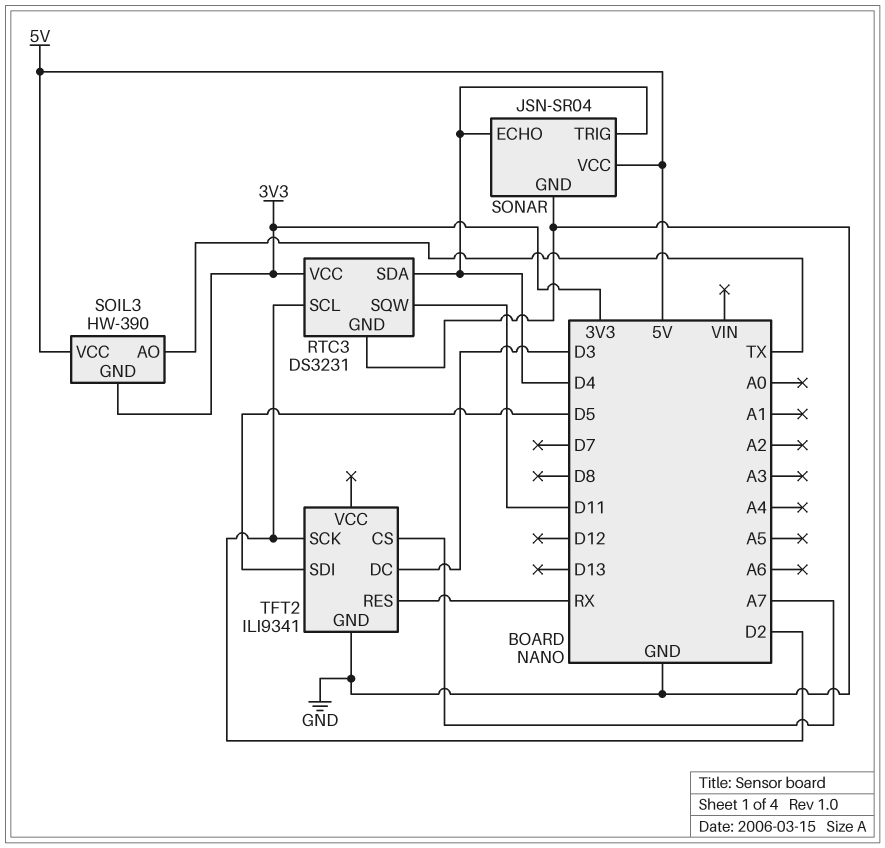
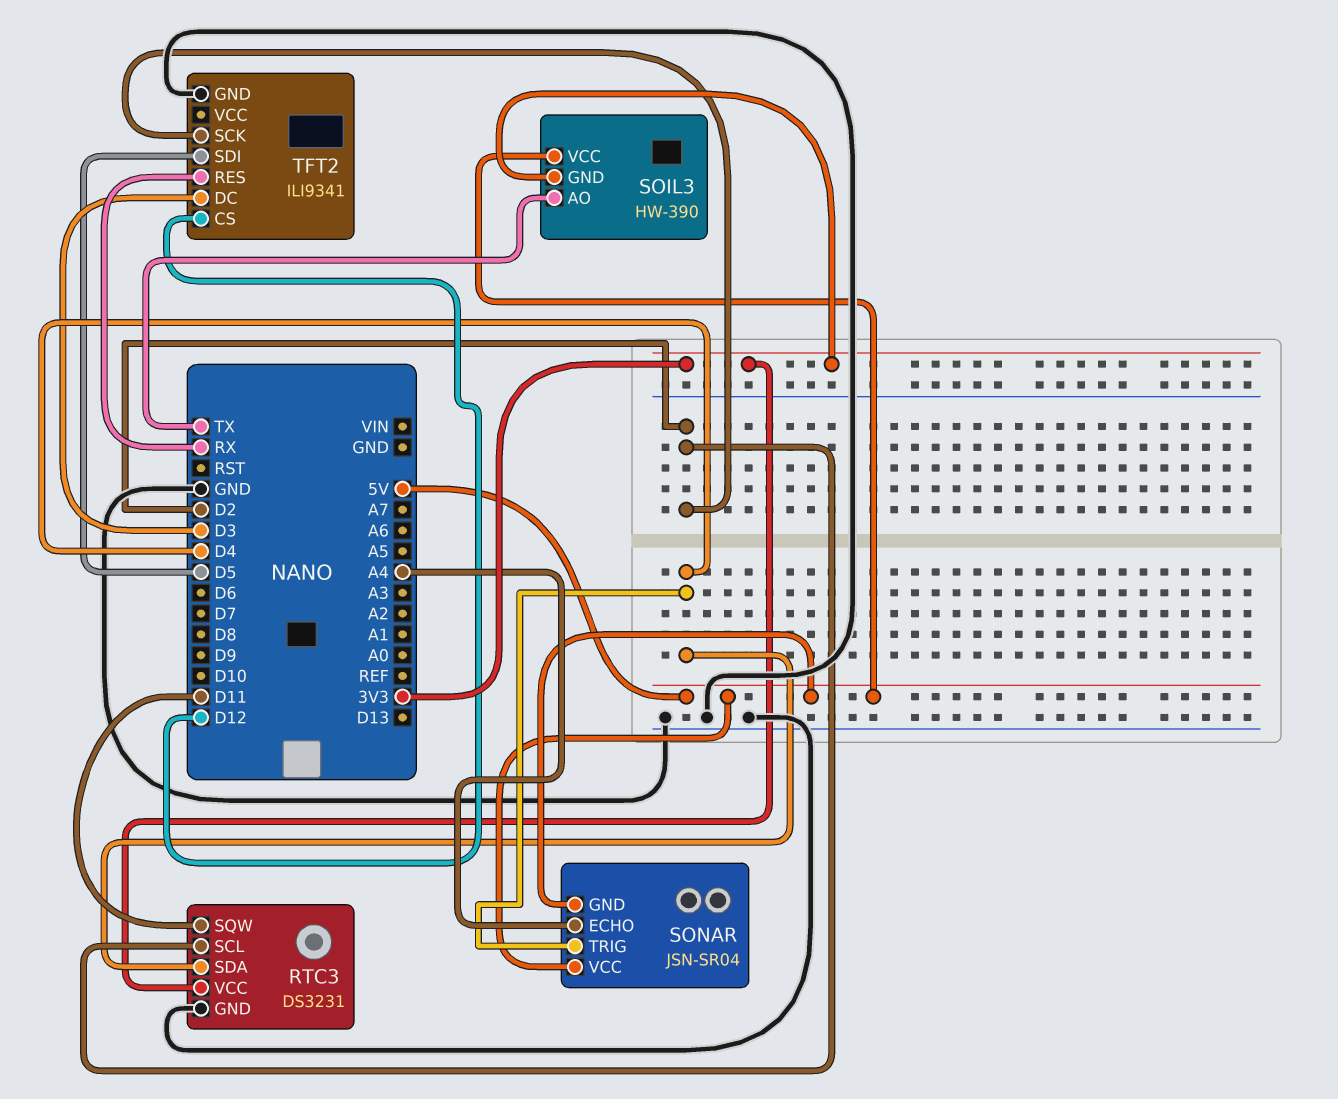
SONAR pin ECHO: D4 -> A4
SONAR pin GND: GND -> 5V
TFT2 pin CS: A7 -> D12

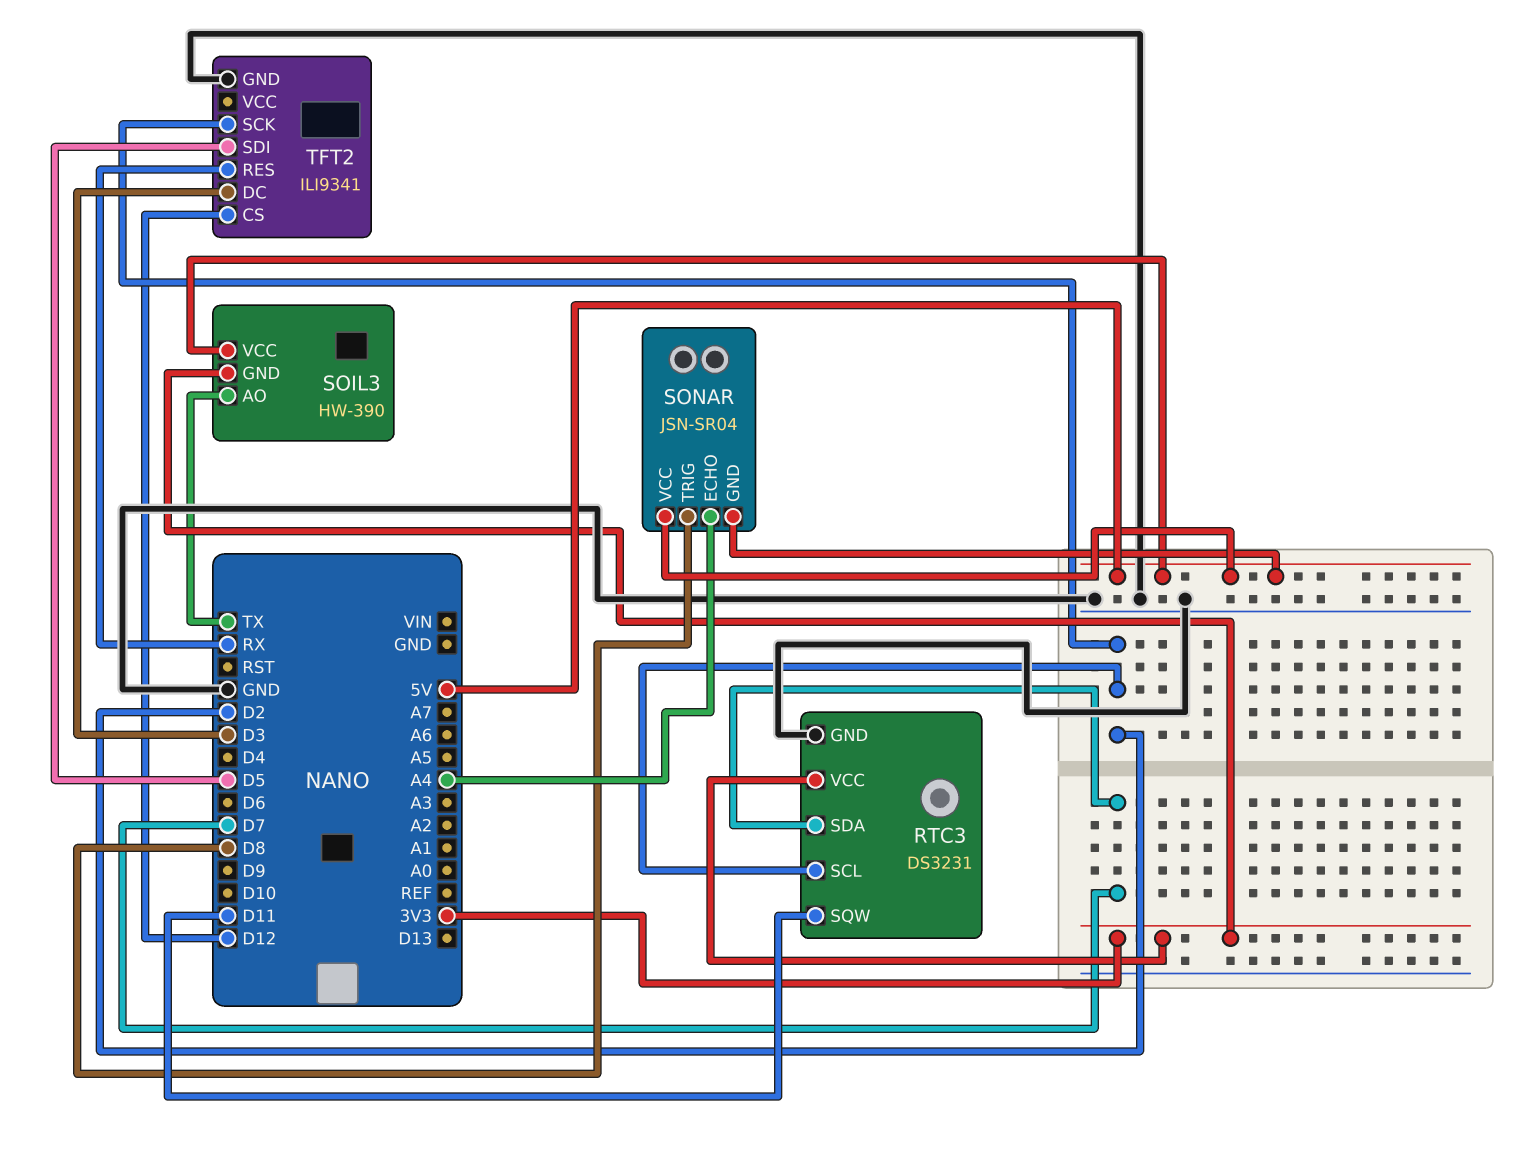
RTC3 pin SDA: D4 -> D7
SONAR pin TRIG: D4 -> D8

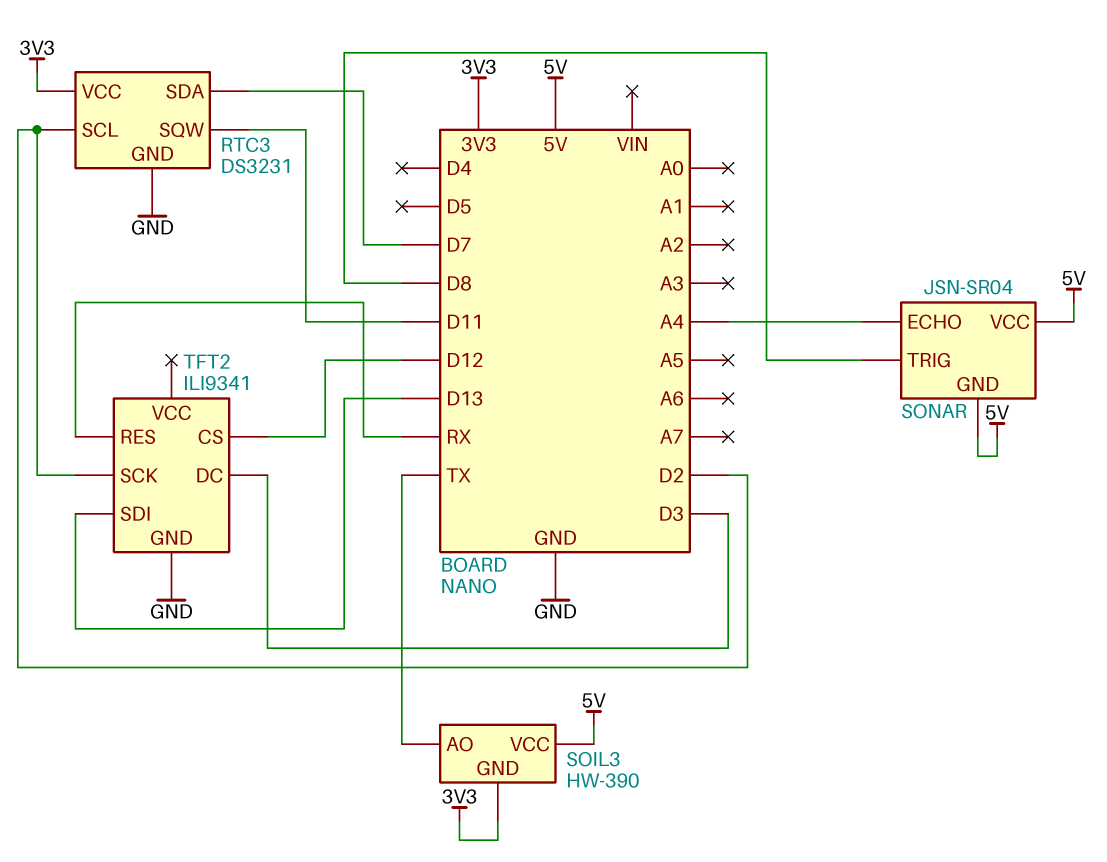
TFT2 pin SDI: D5 -> D13

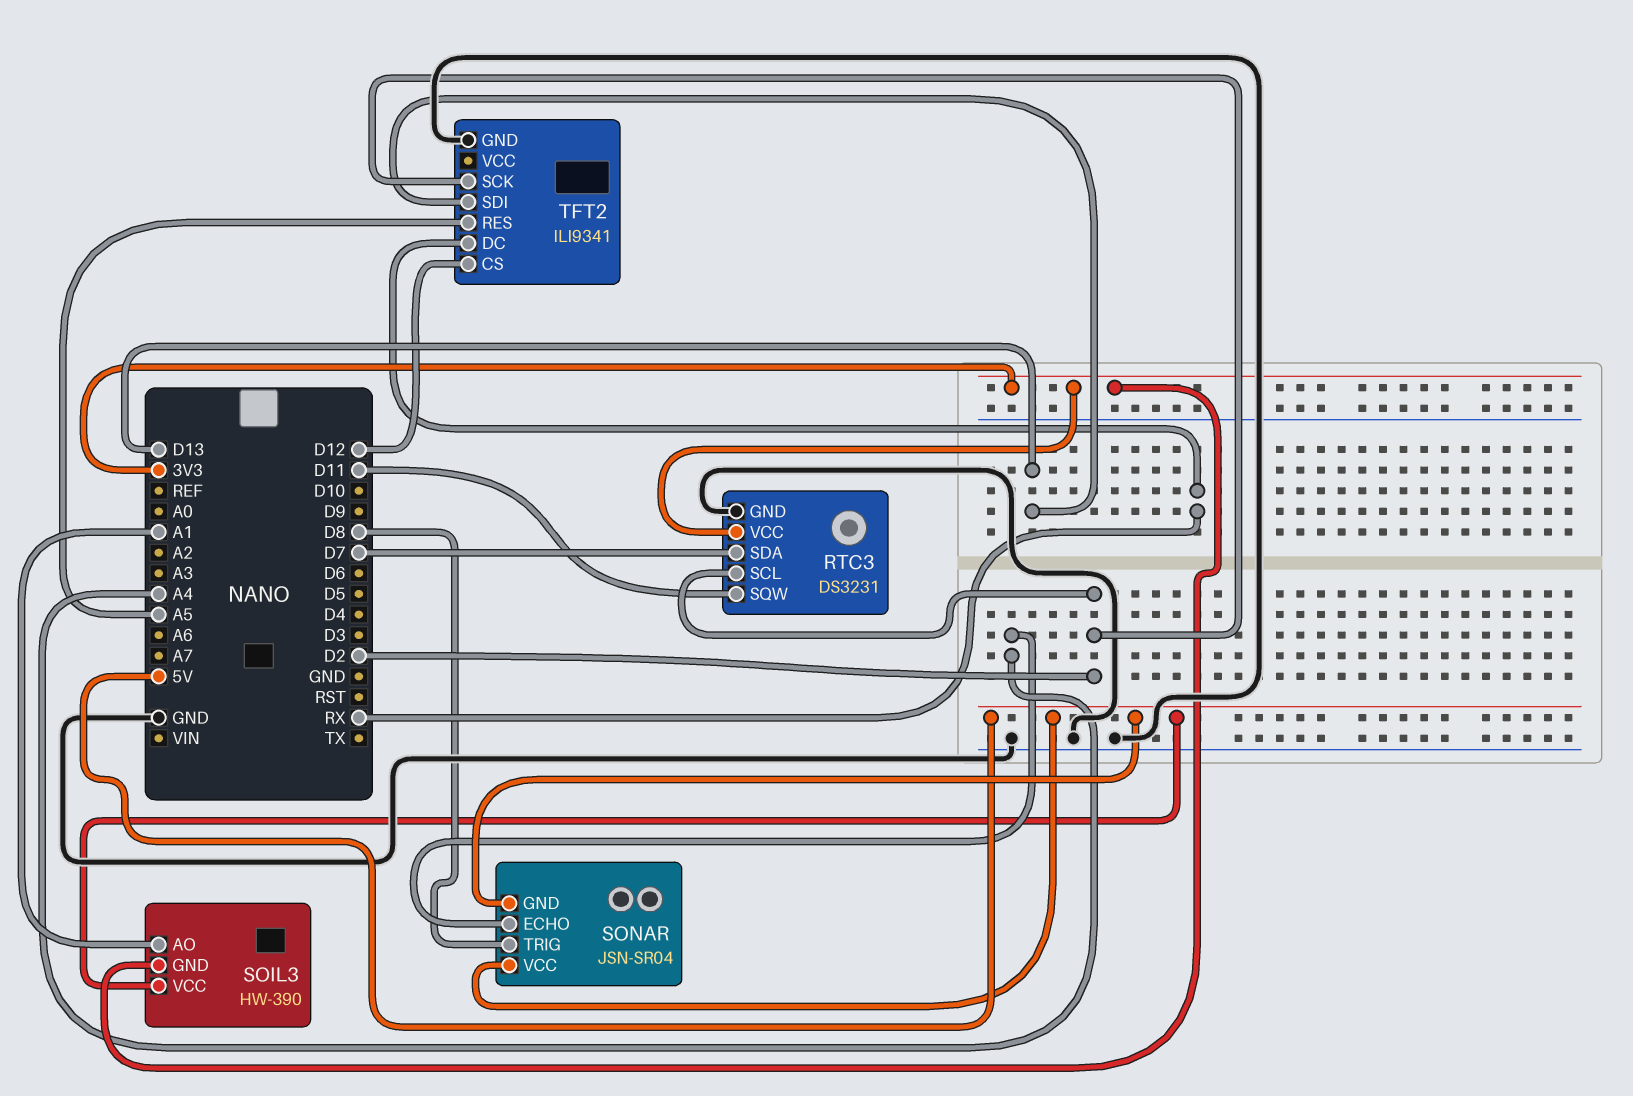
SOIL3 pin AO: TX -> A1
TFT2 pin DC: D3 -> RX
TFT2 pin RES: RX -> A5

